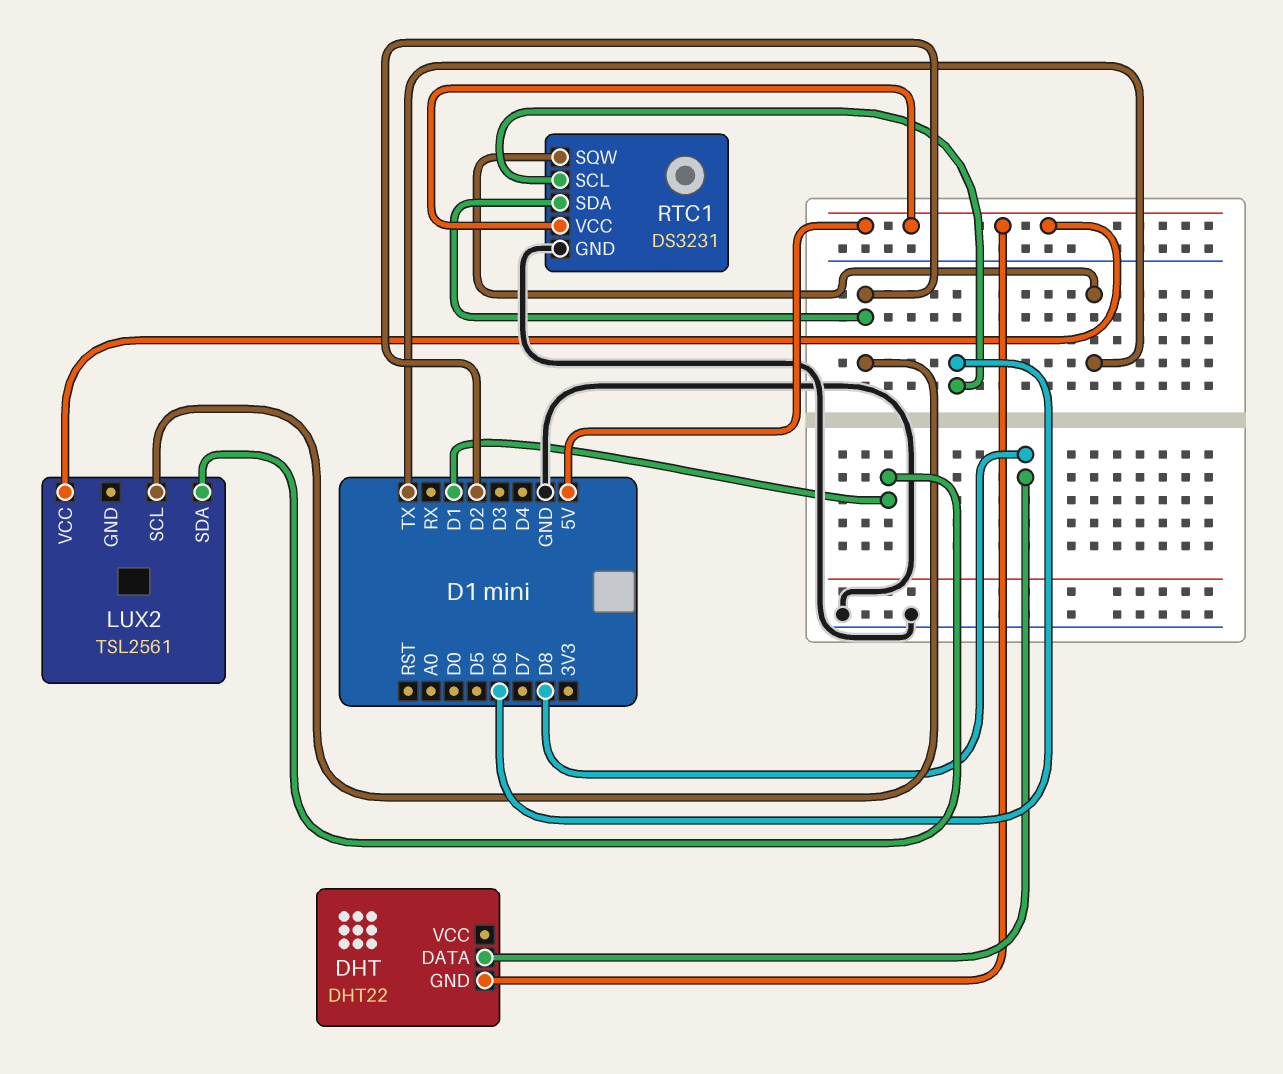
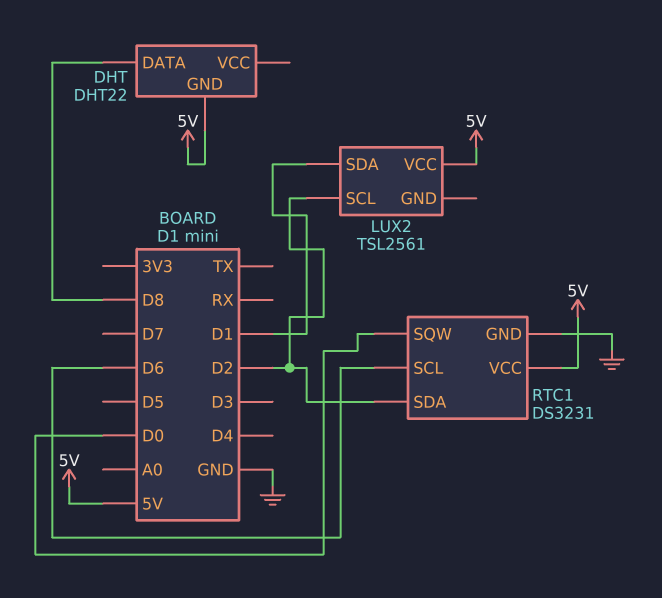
RTC1 pin SQW: TX -> D0

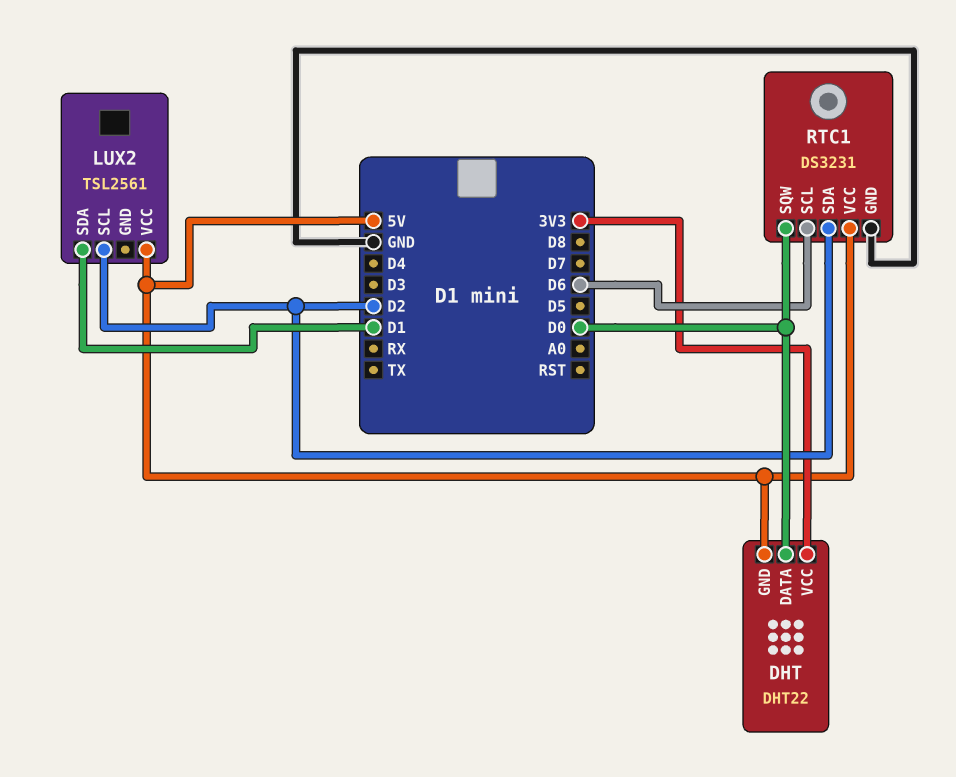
DHT pin DATA: D8 -> D0
DHT pin VCC: none -> 3V3

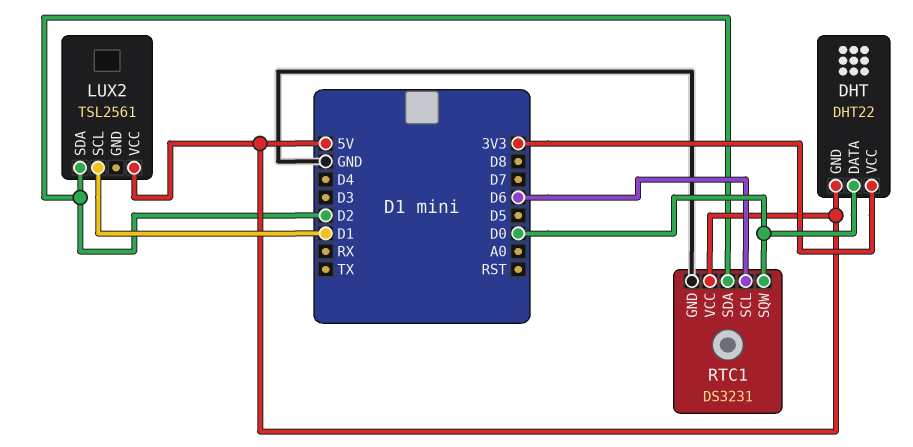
LUX2 pin SCL: D2 -> D1
LUX2 pin SDA: D1 -> D2

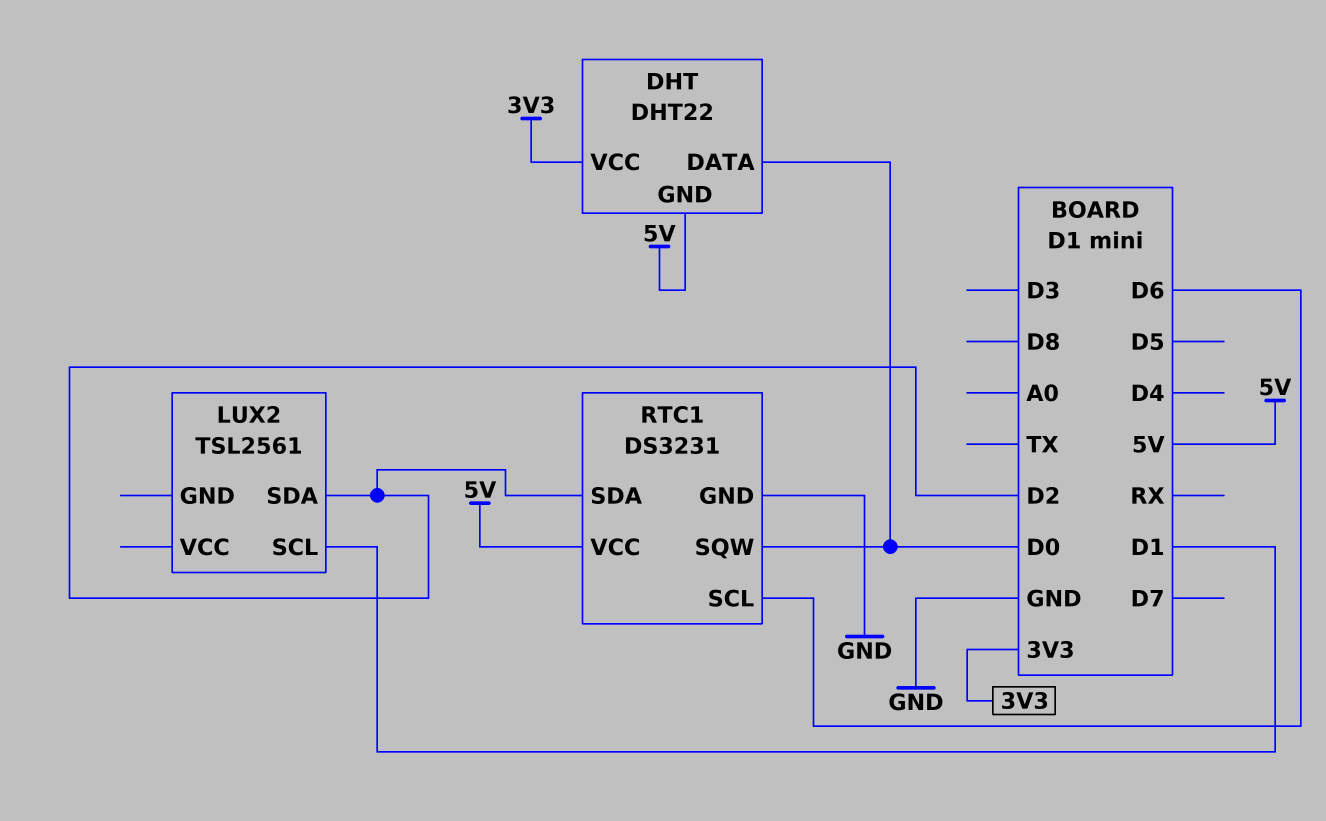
LUX2 pin VCC: 5V -> none

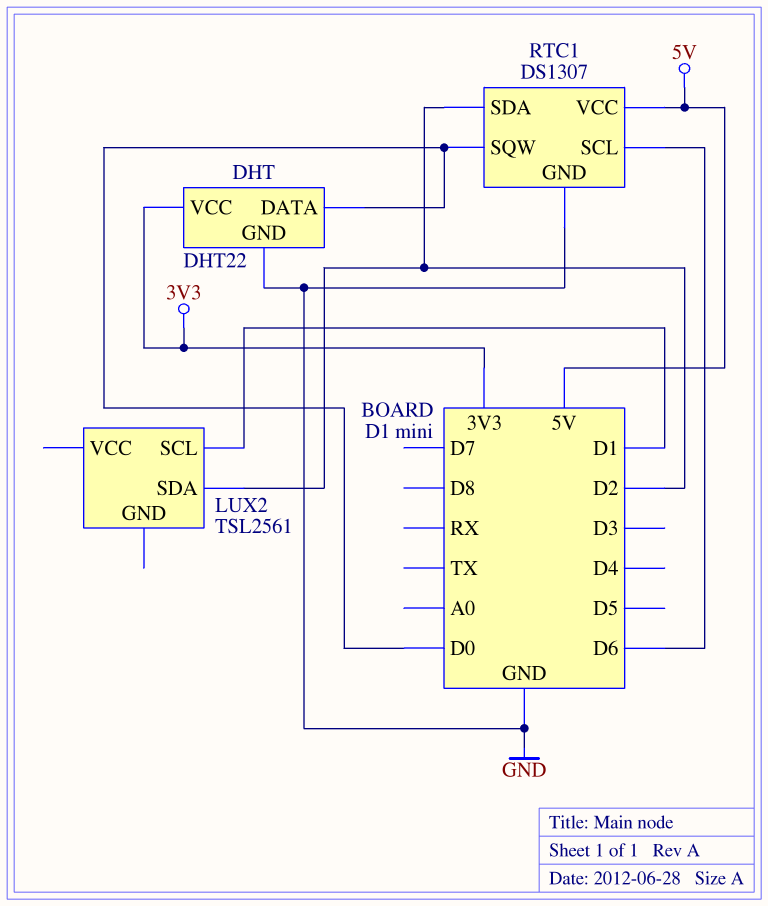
DHT pin GND: 5V -> GND
RTC1: DS3231 -> DS1307

